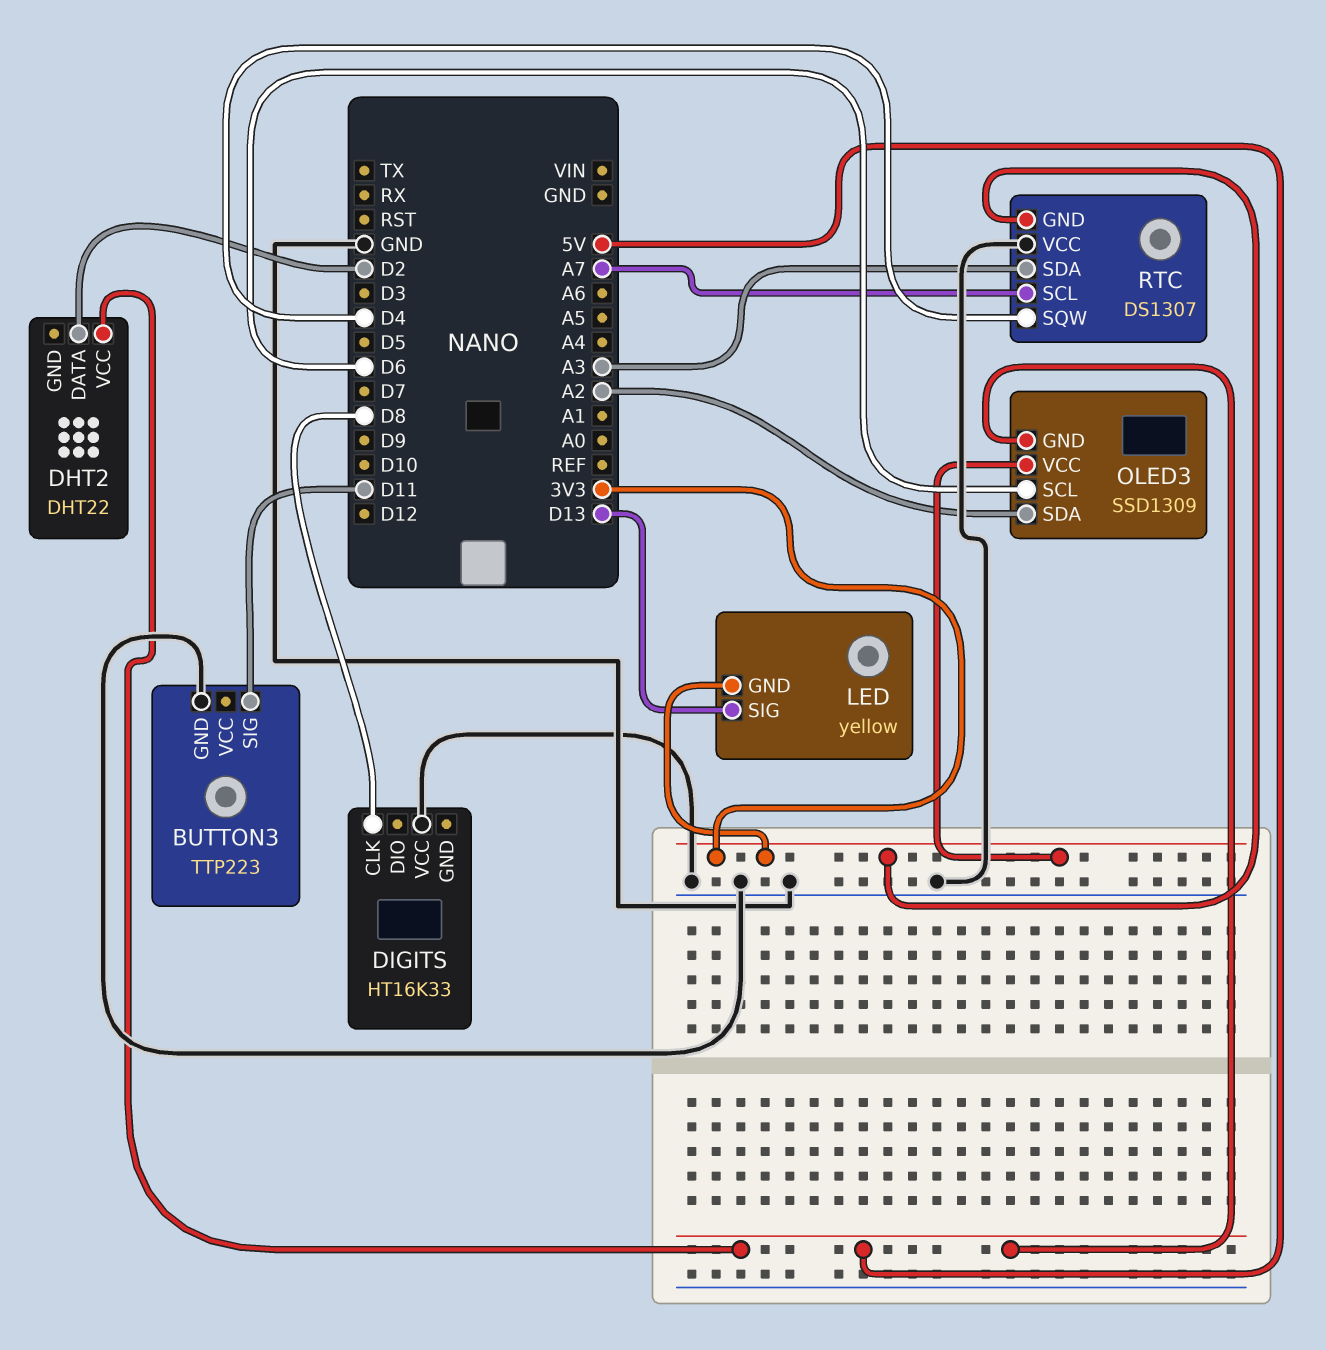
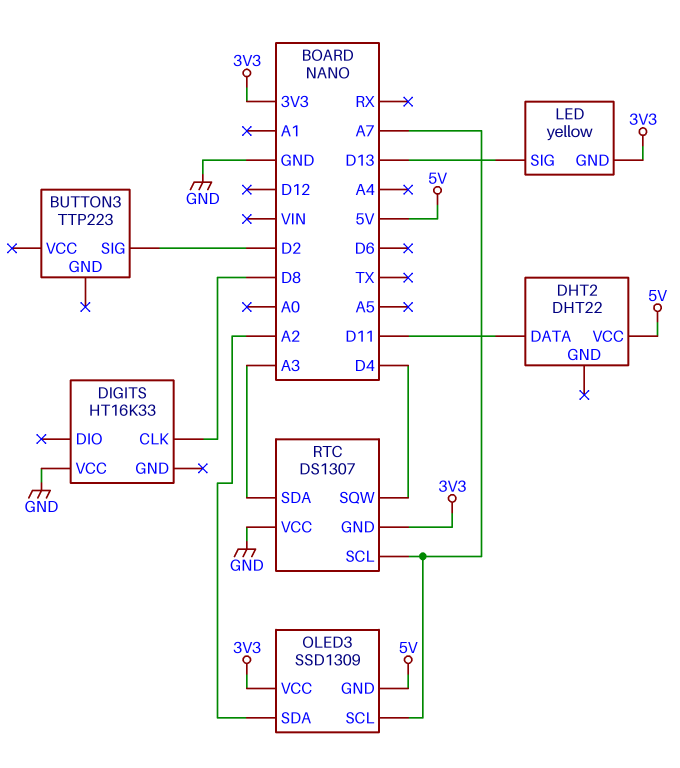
BUTTON3 pin GND: GND -> none
BUTTON3 pin SIG: D11 -> D2
DHT2 pin DATA: D2 -> D11
OLED3 pin SCL: D6 -> A7

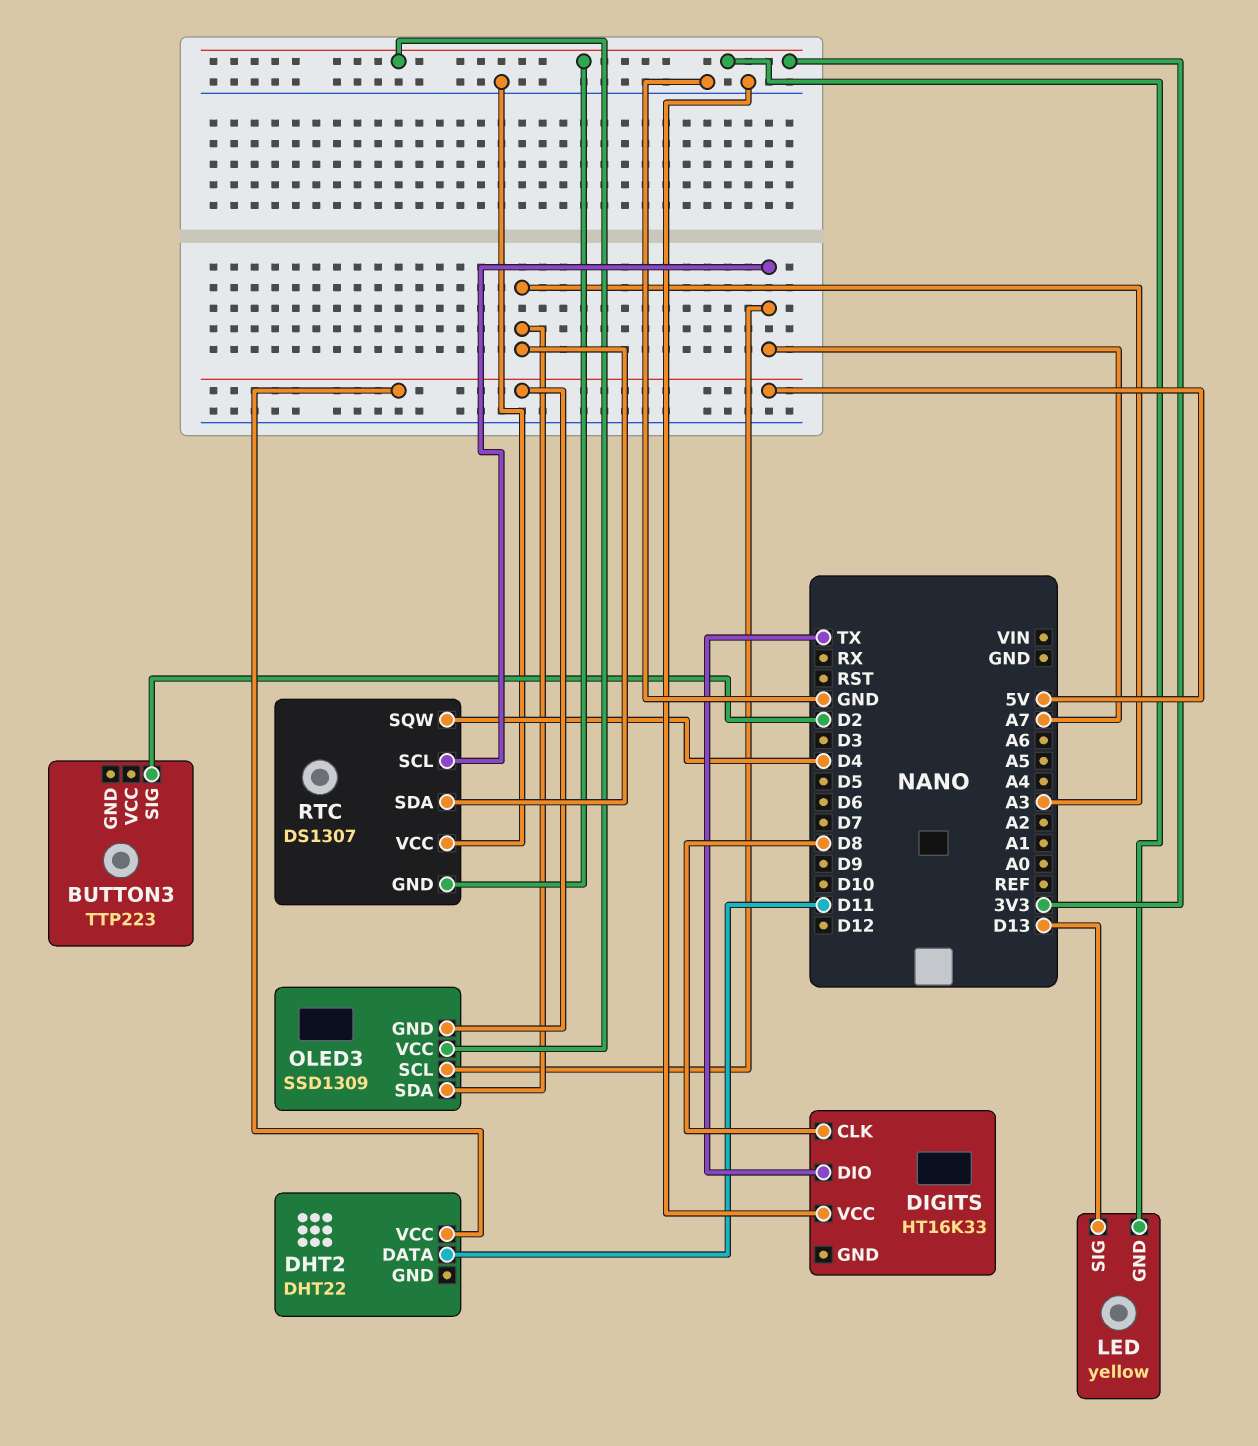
DIGITS pin DIO: none -> TX
OLED3 pin SDA: A2 -> A3

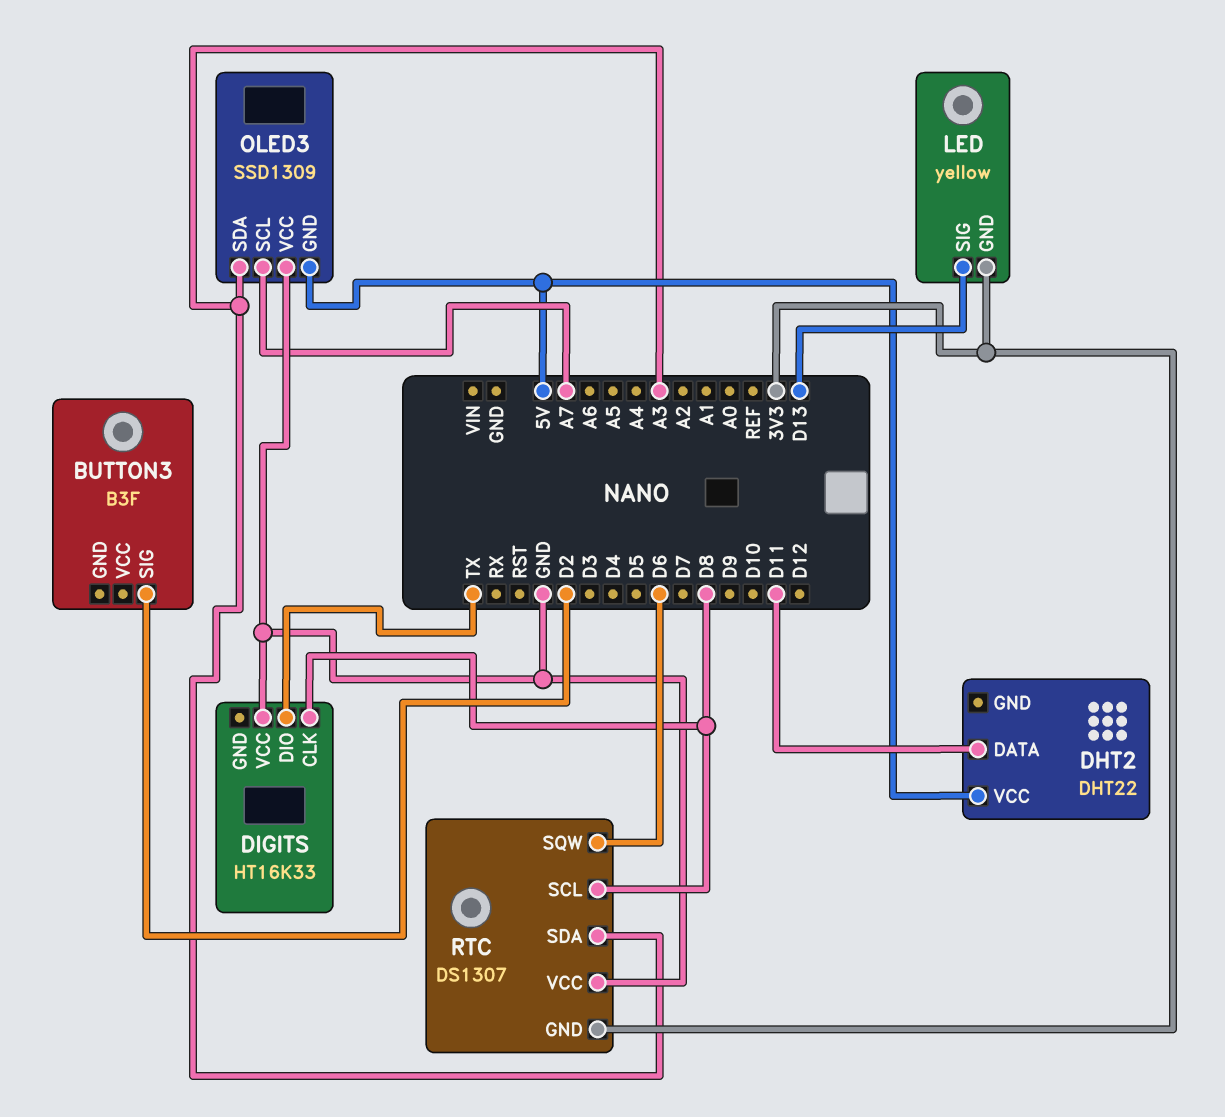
BUTTON3: TTP223 -> B3F
OLED3 pin VCC: 3V3 -> GND
RTC pin SCL: A7 -> D8
RTC pin SQW: D4 -> D6

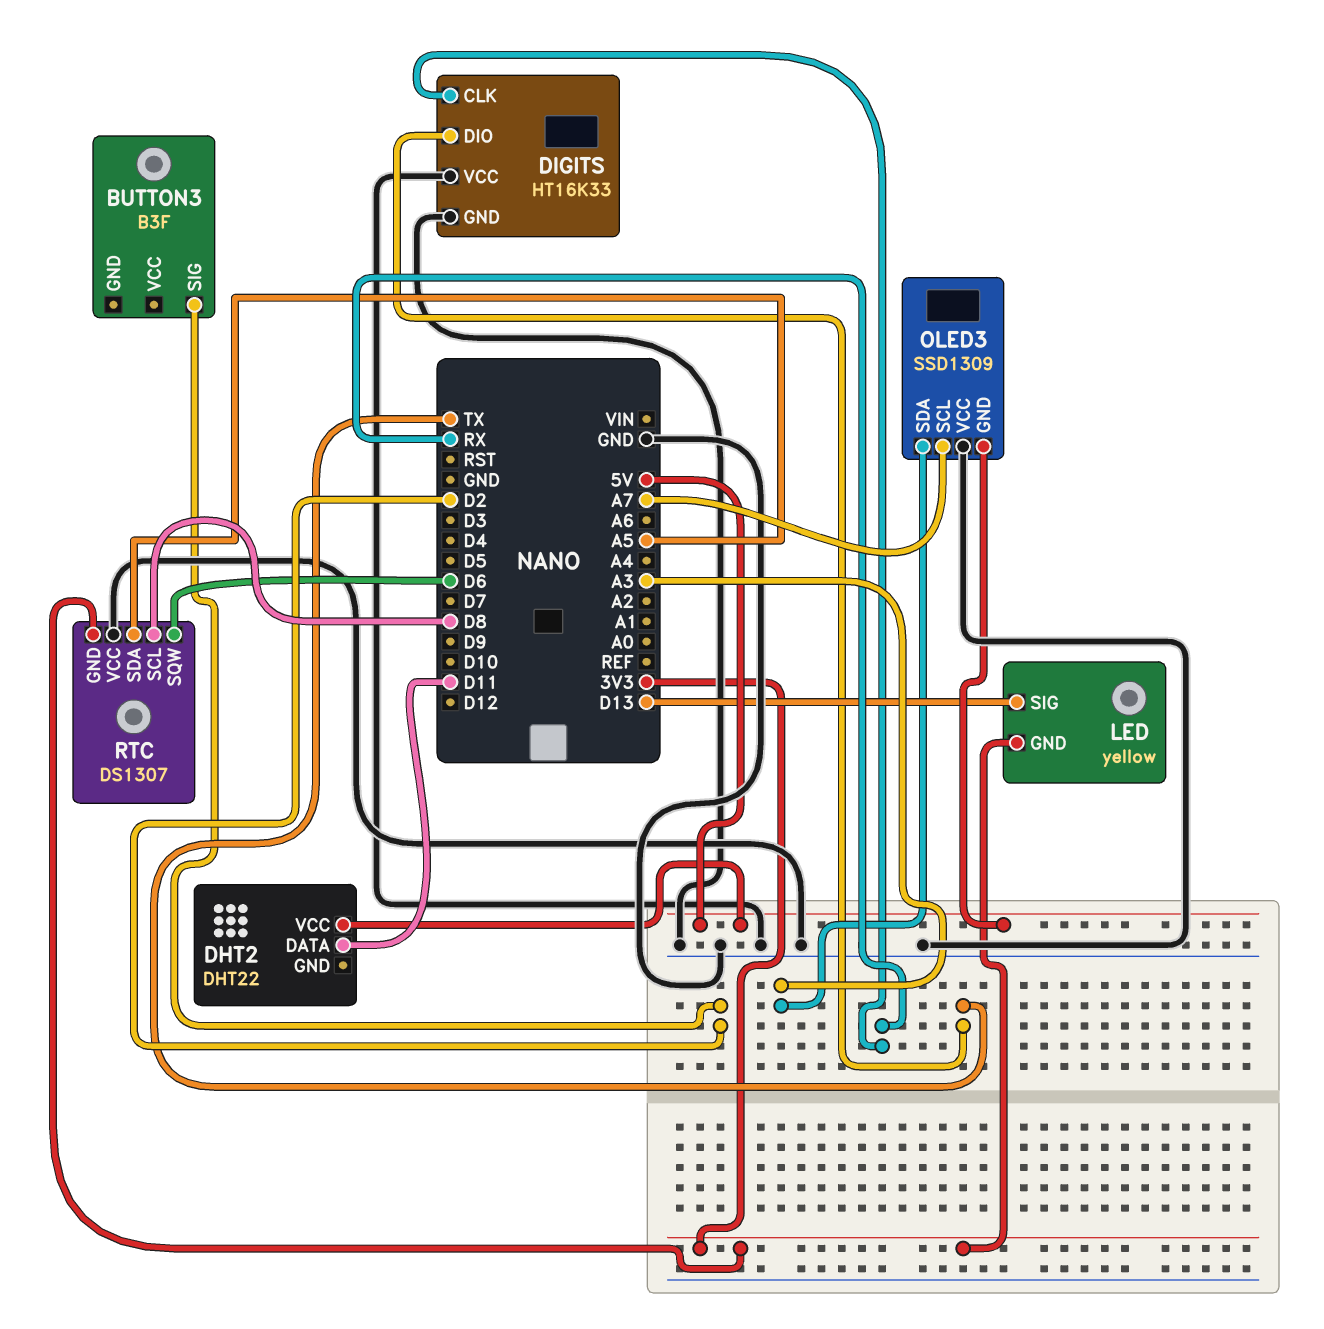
DIGITS pin CLK: D8 -> RX
DIGITS pin GND: none -> GND
RTC pin SDA: A3 -> A5

